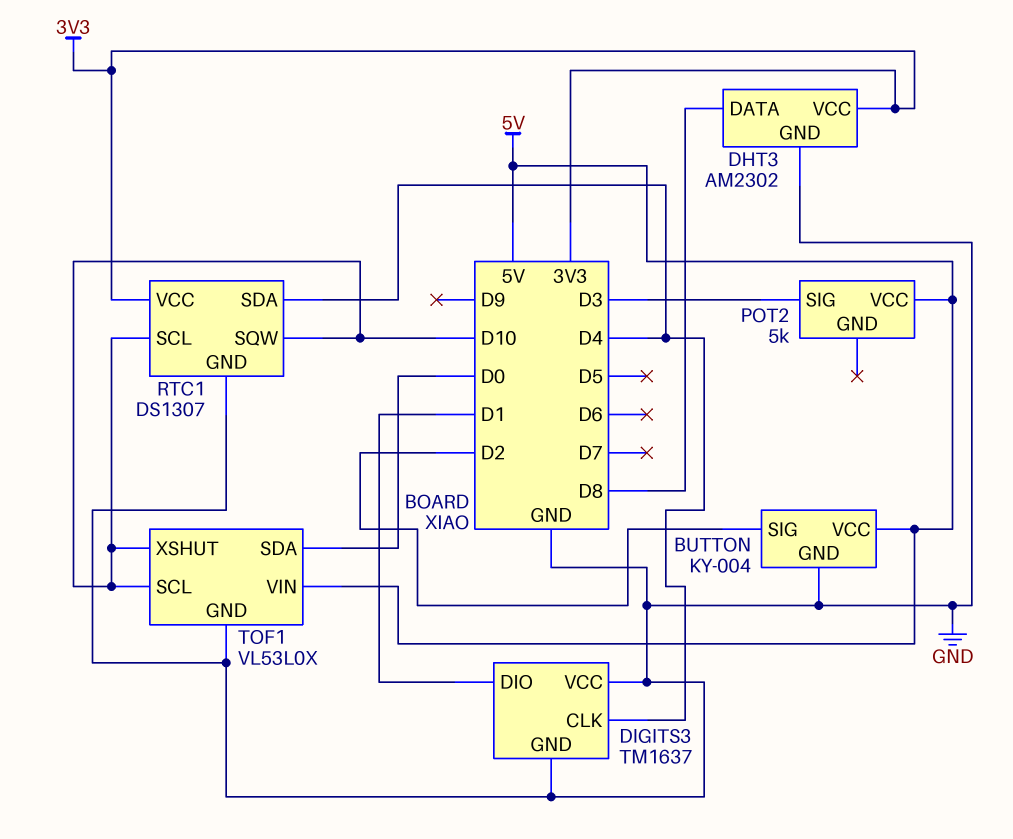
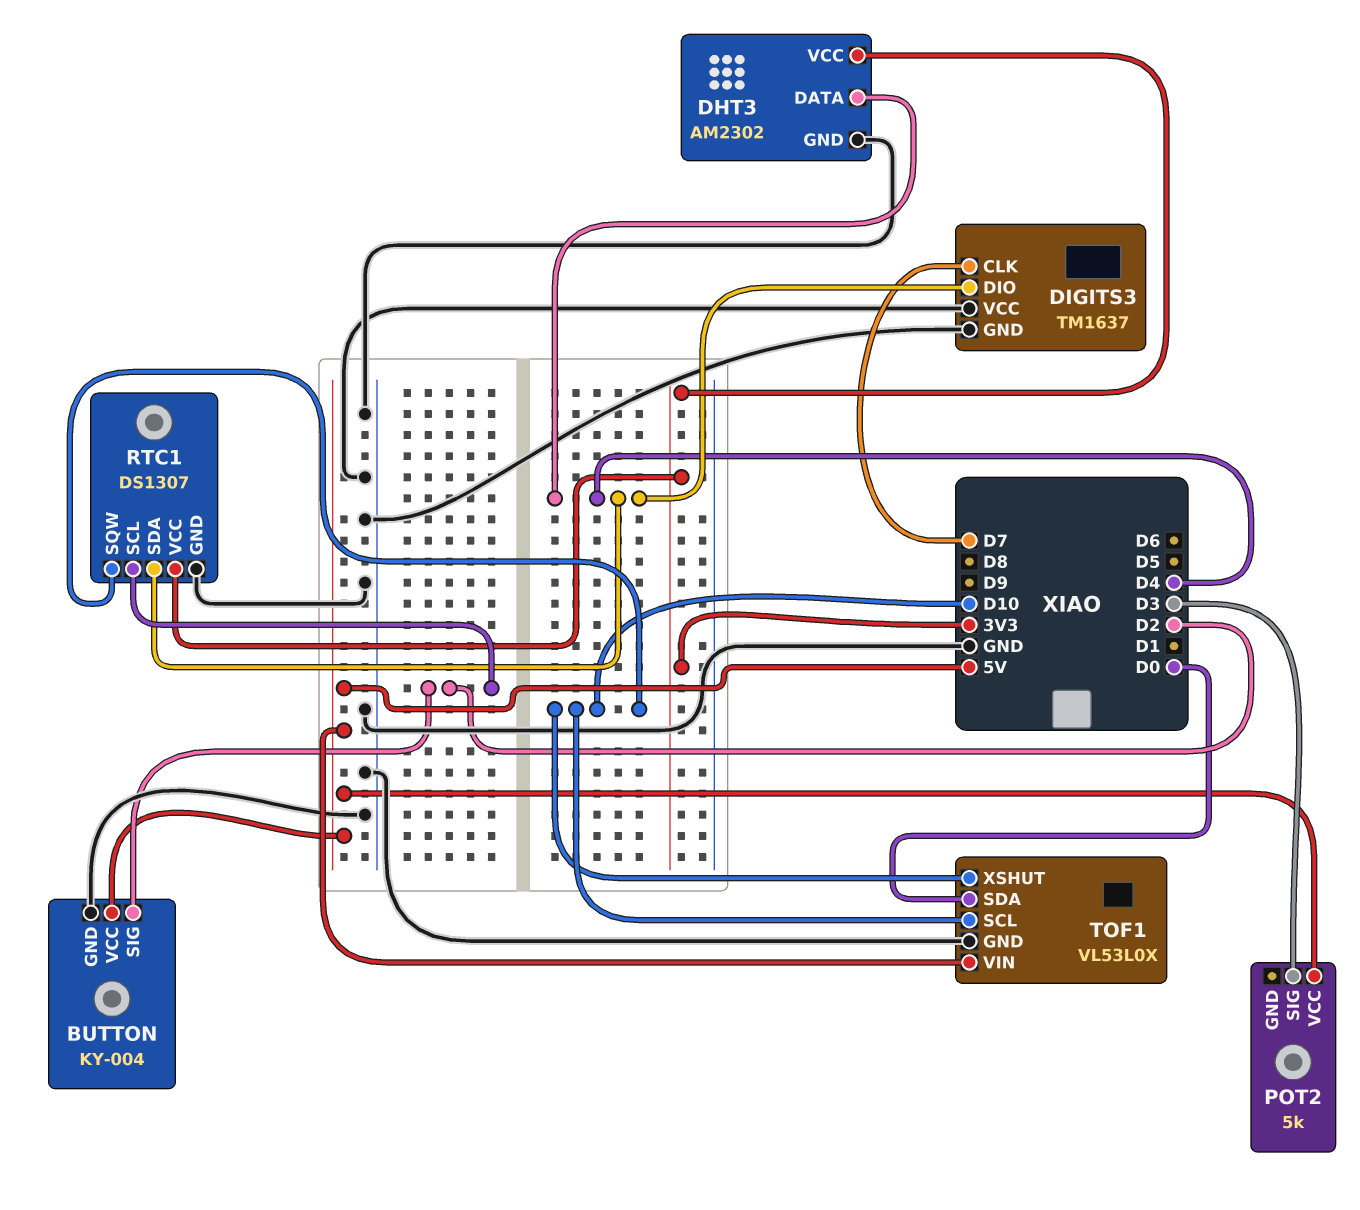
DHT3 pin DATA: D8 -> D4
DIGITS3 pin CLK: D4 -> D7
DIGITS3 pin DIO: D1 -> D4
RTC1 pin SCL: D10 -> D2

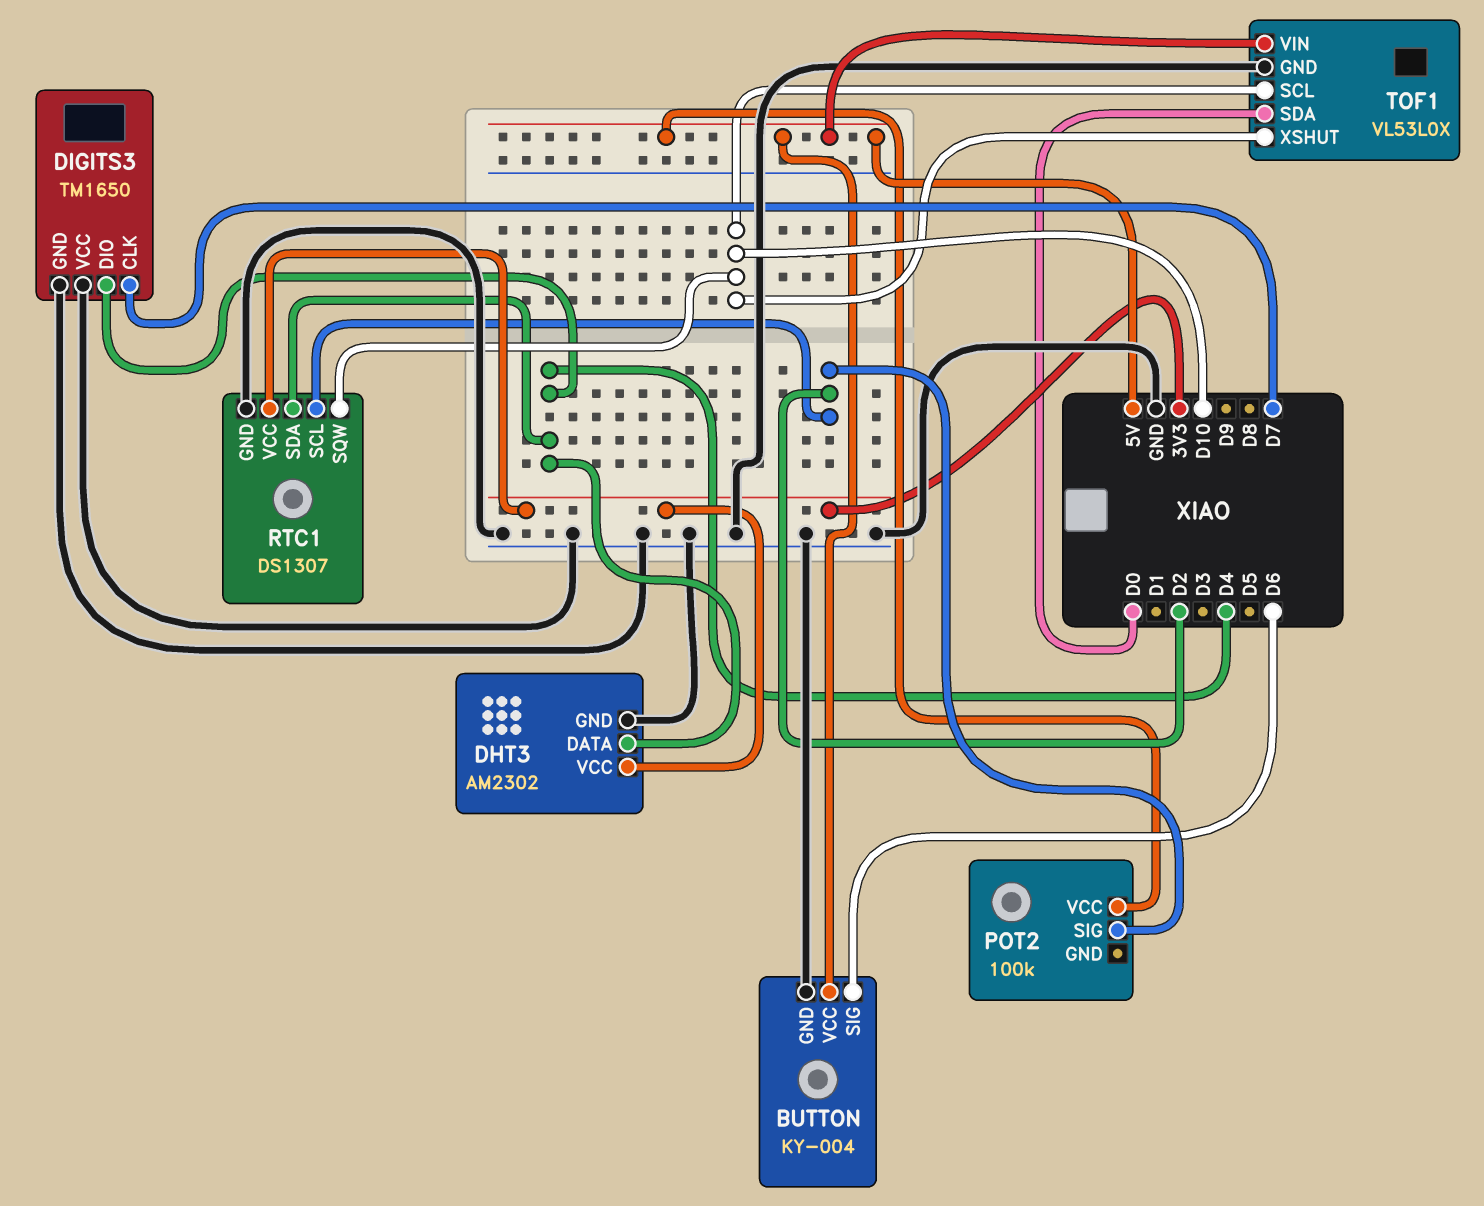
BUTTON pin SIG: D2 -> D6
DIGITS3: TM1637 -> TM1650
POT2: 5k -> 100k
POT2 pin SIG: D3 -> D2

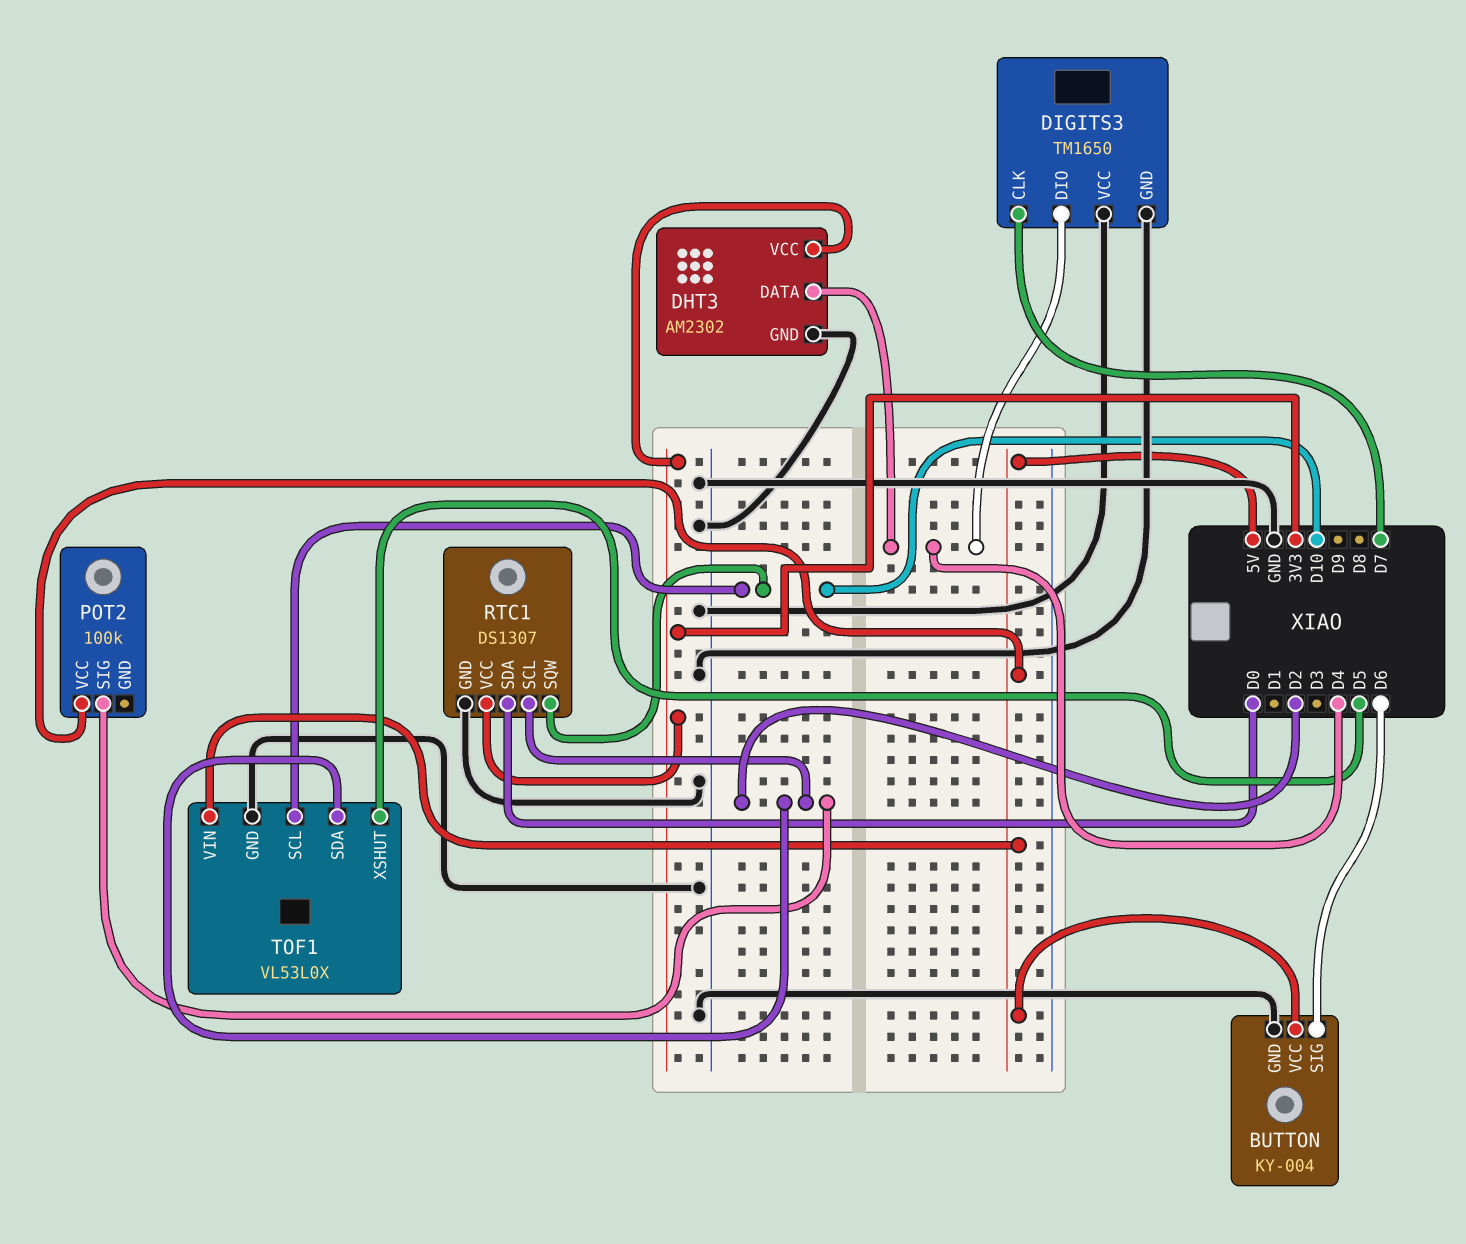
RTC1 pin SDA: D4 -> D0
TOF1 pin SDA: D0 -> D2
TOF1 pin XSHUT: D10 -> D5

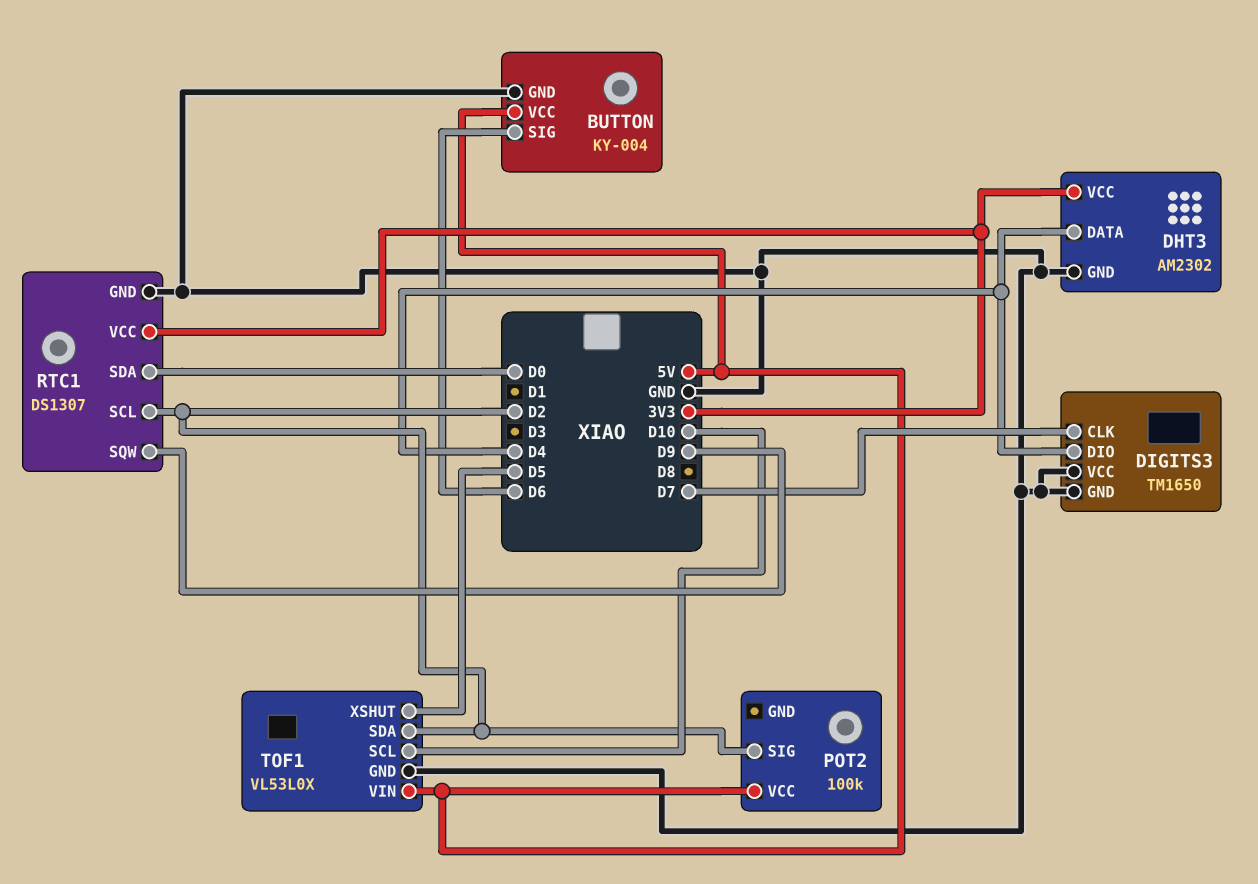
RTC1 pin SQW: D10 -> D9

